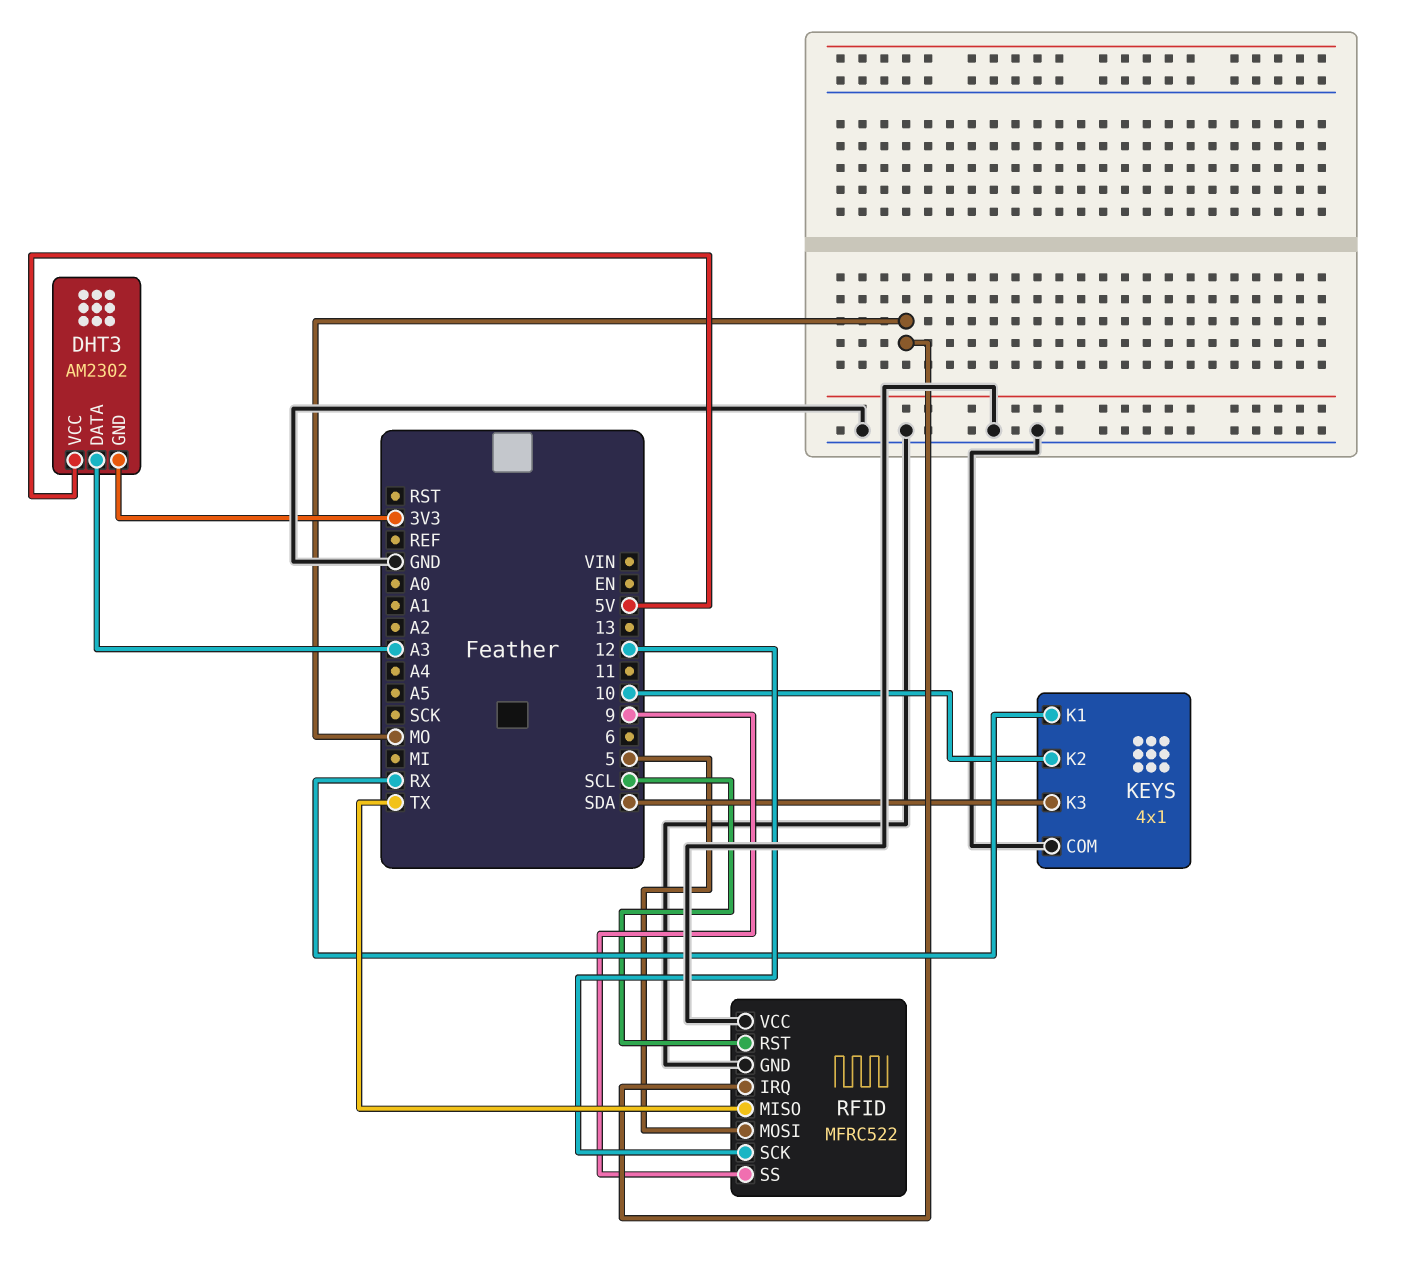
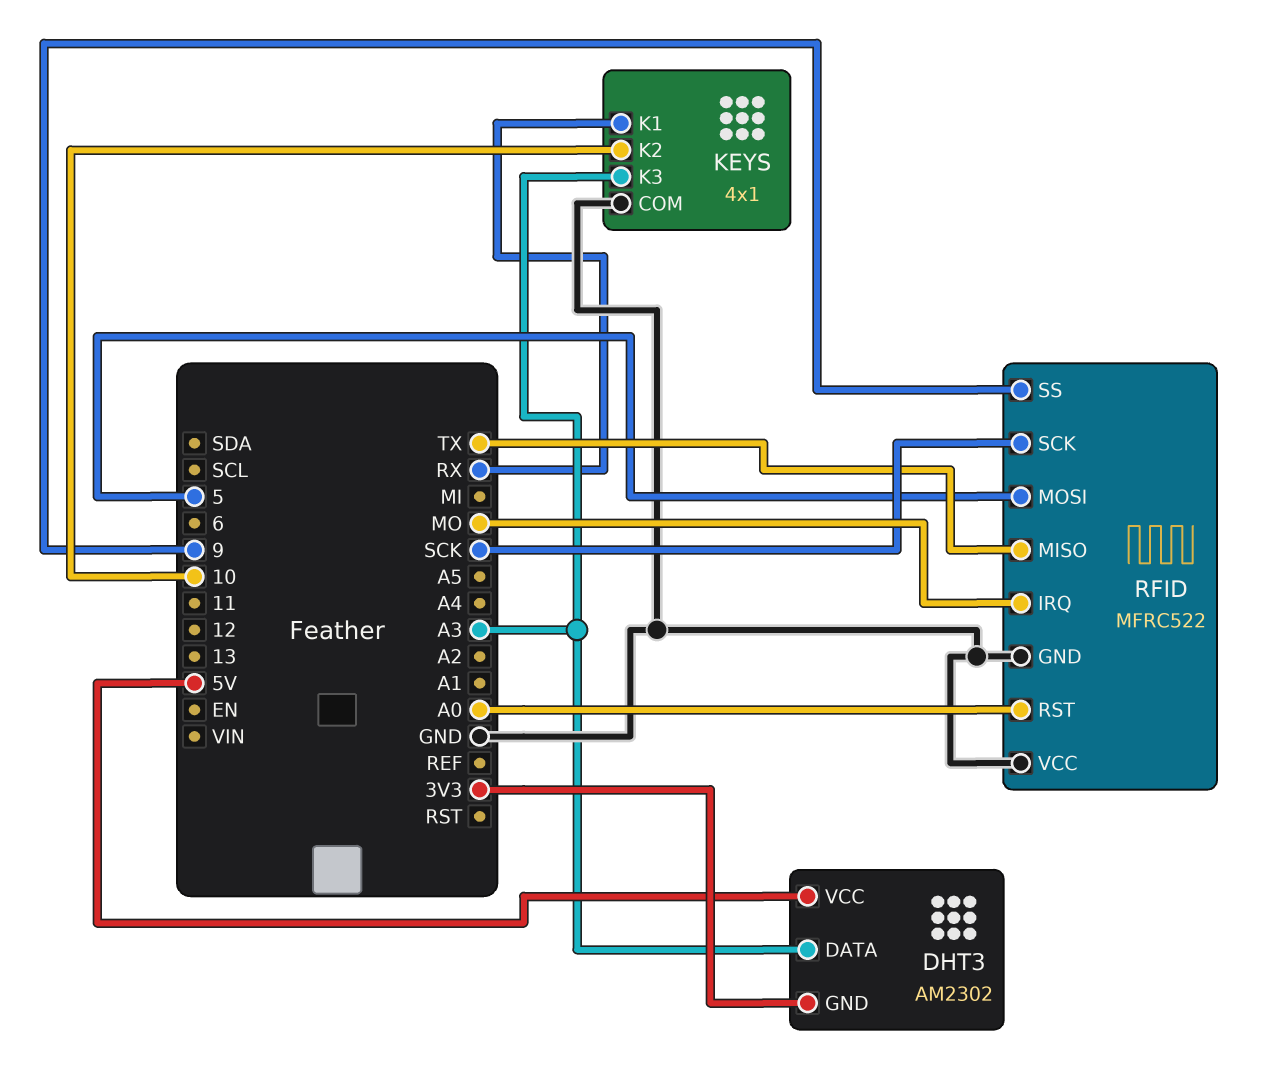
KEYS pin K3: SDA -> A3
RFID pin RST: SCL -> A0
RFID pin SCK: 12 -> SCK

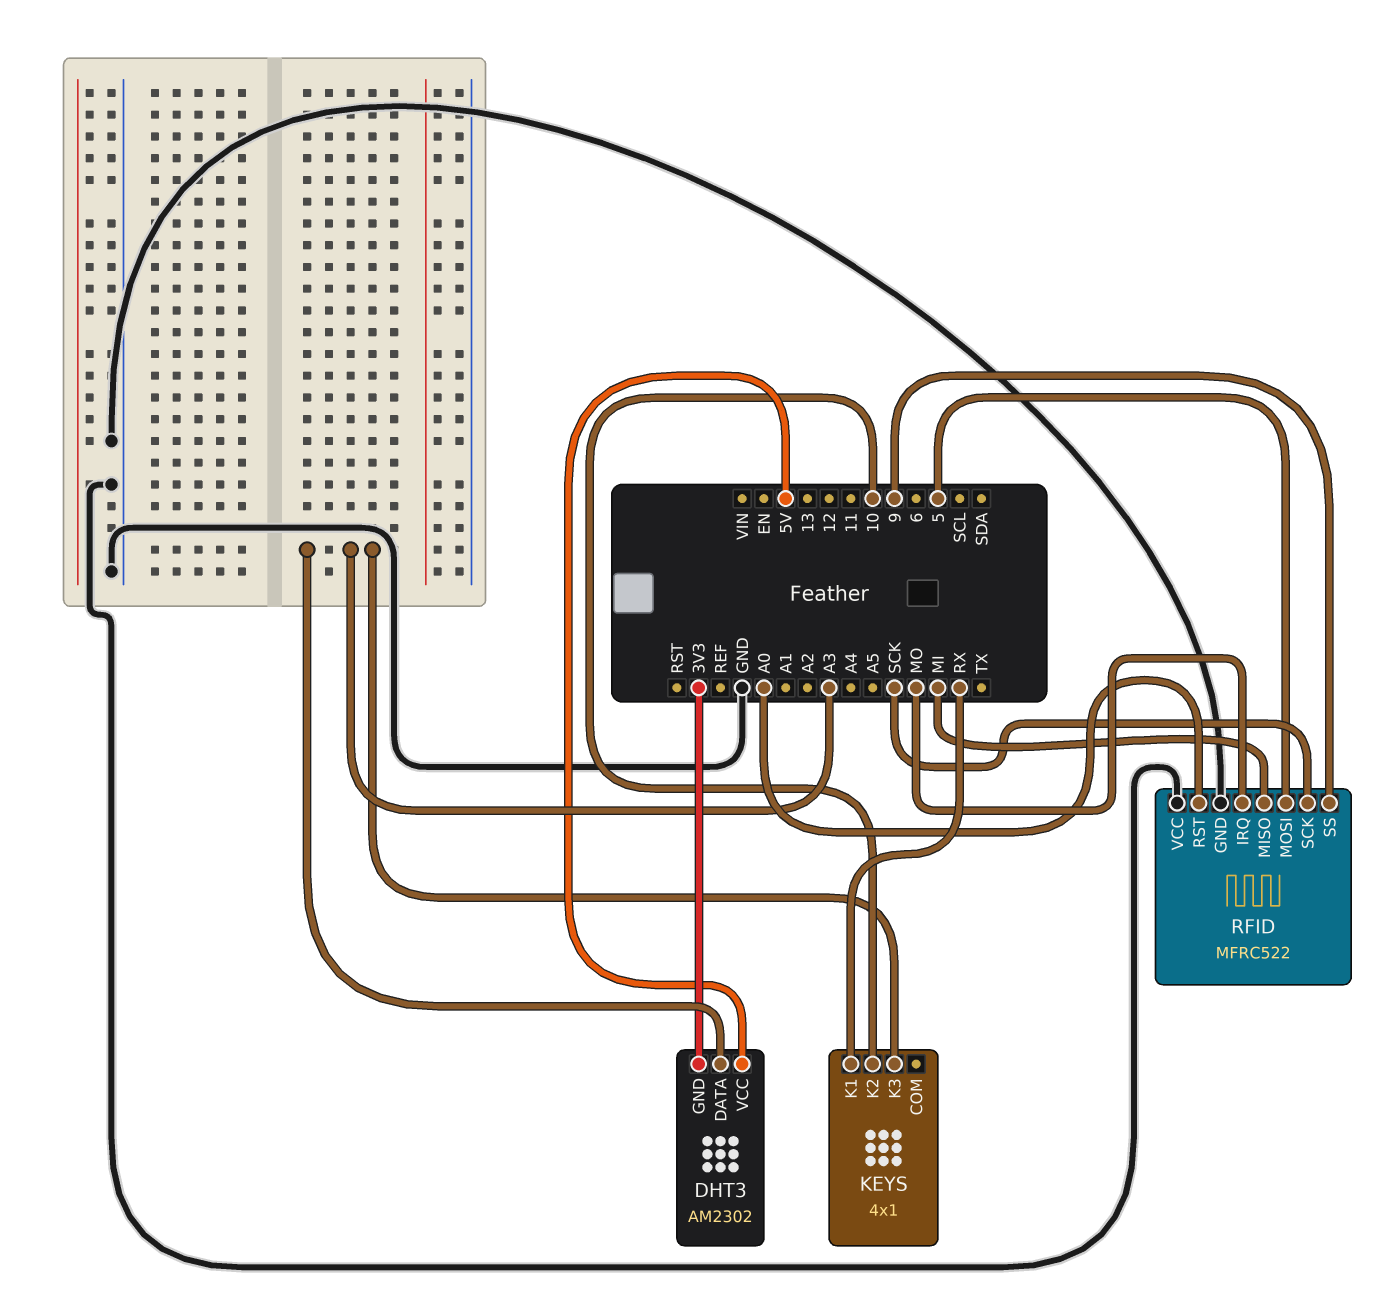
KEYS pin COM: GND -> none
RFID pin MISO: TX -> MI

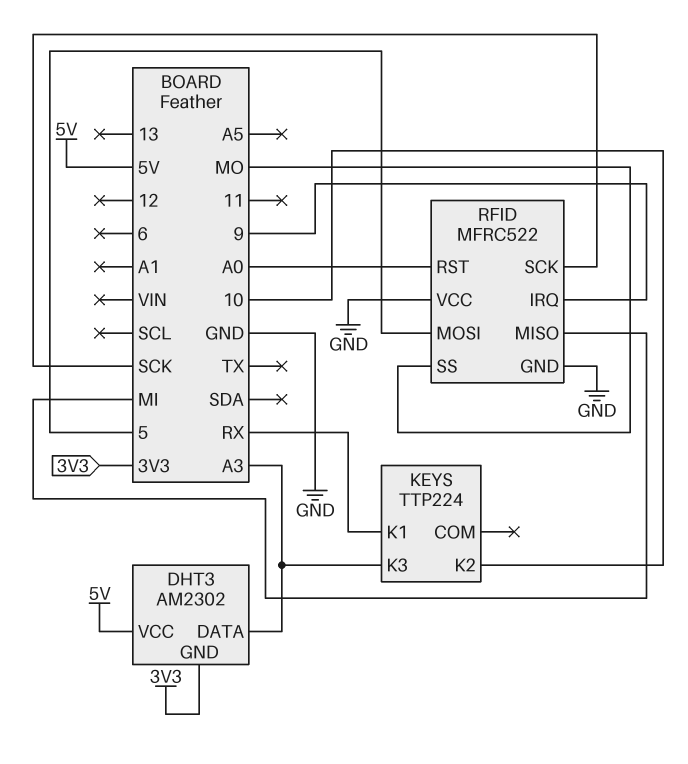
KEYS: 4x1 -> TTP224
RFID pin IRQ: MO -> 9
RFID pin SS: 9 -> MO

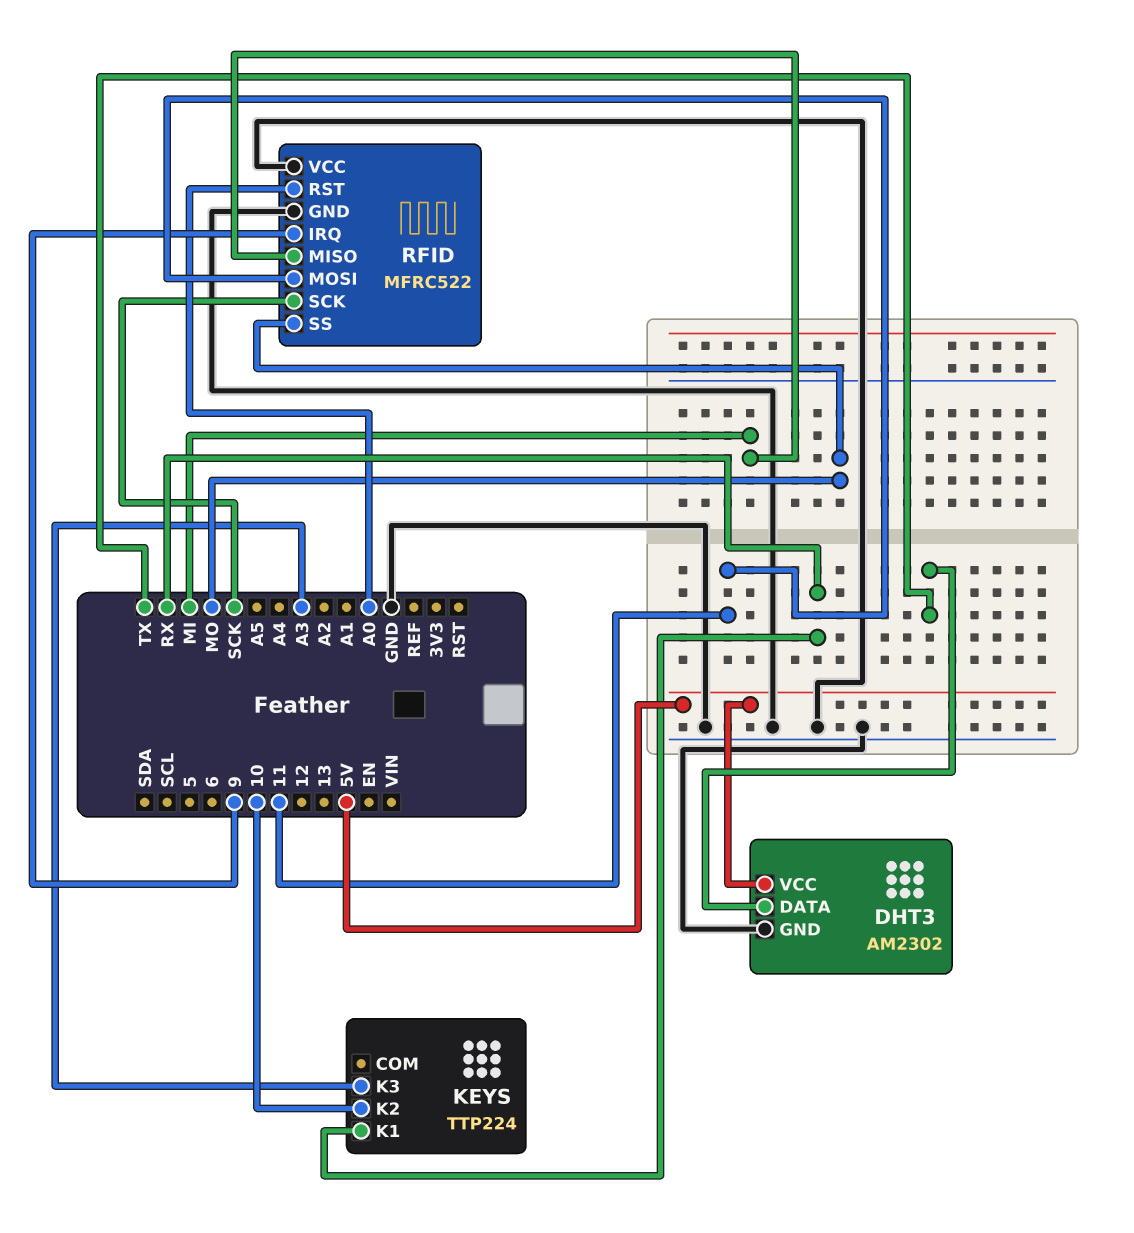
DHT3 pin DATA: A3 -> TX
DHT3 pin GND: 3V3 -> GND
RFID pin MOSI: 5 -> 11

